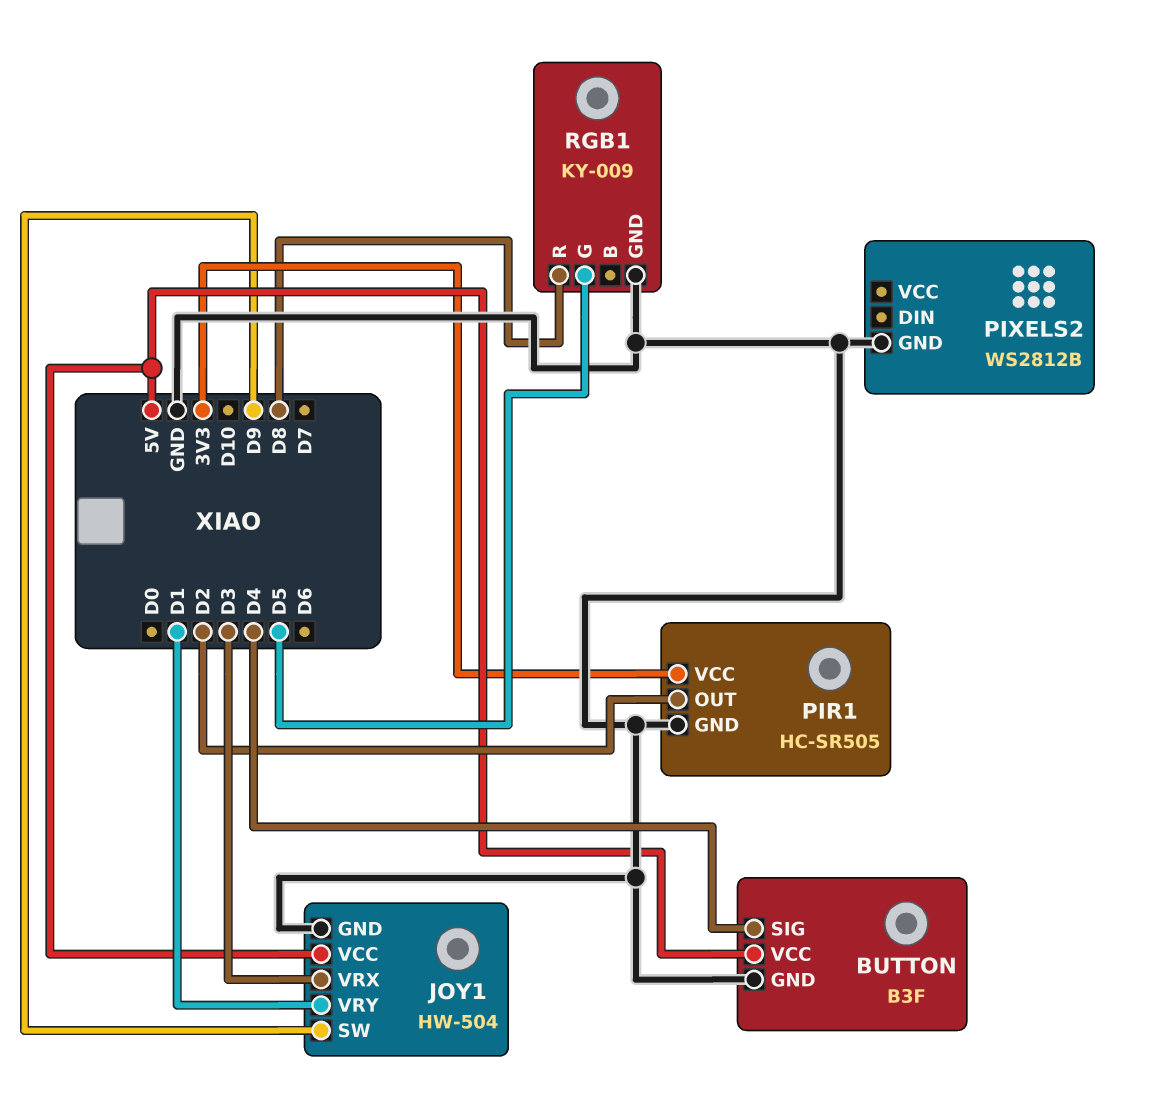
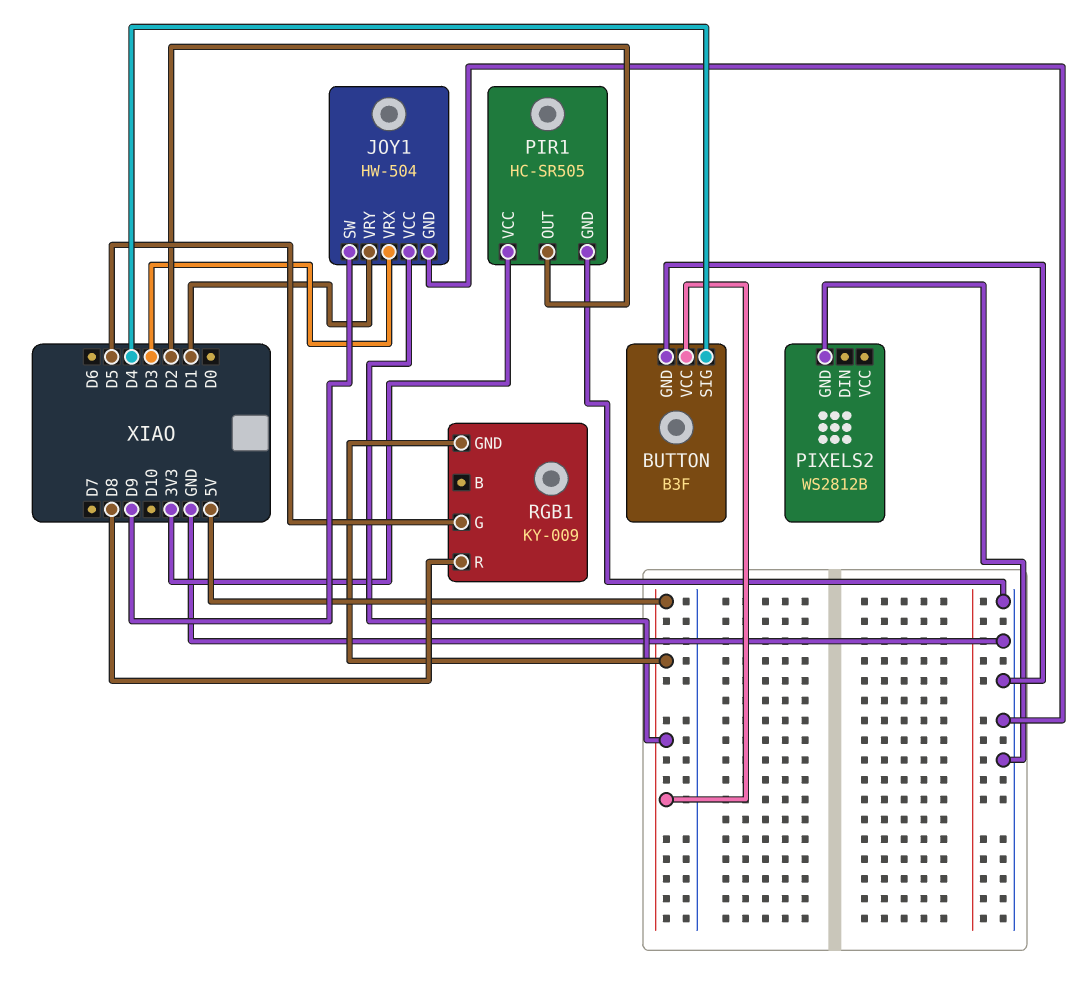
RGB1 pin GND: GND -> 5V

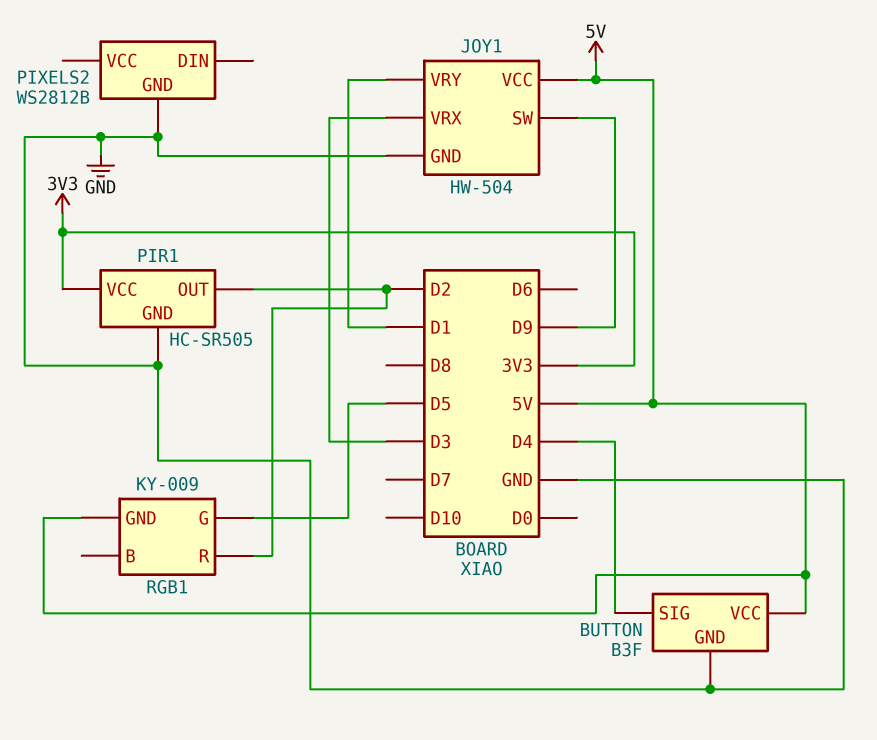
RGB1 pin R: D8 -> D2

